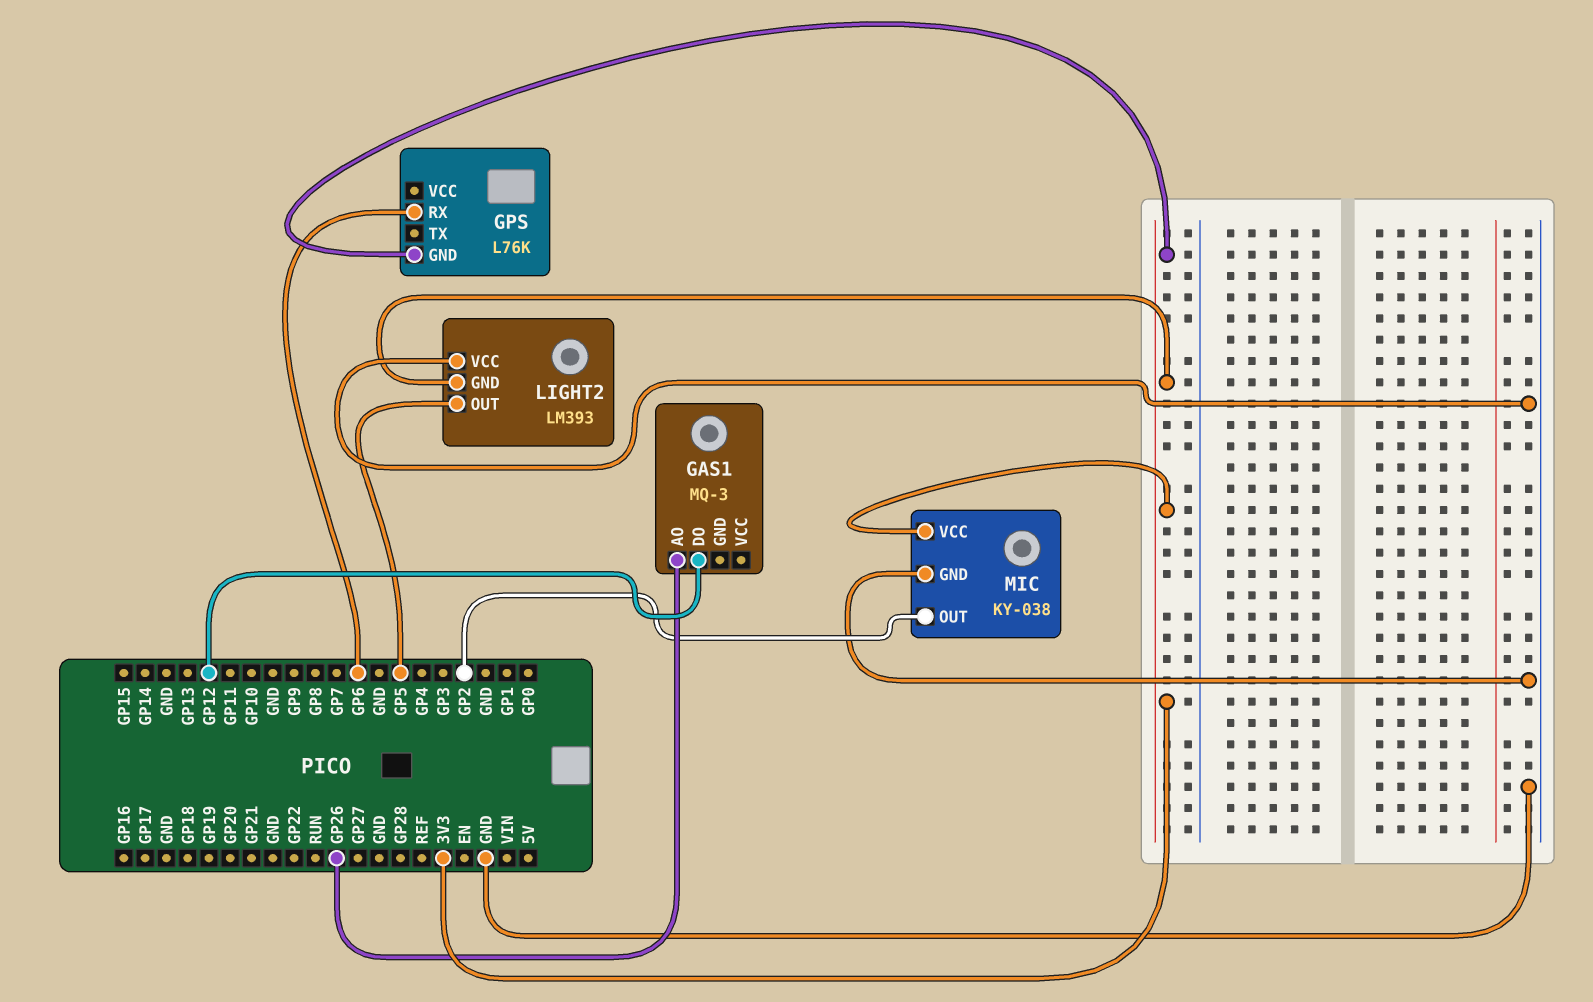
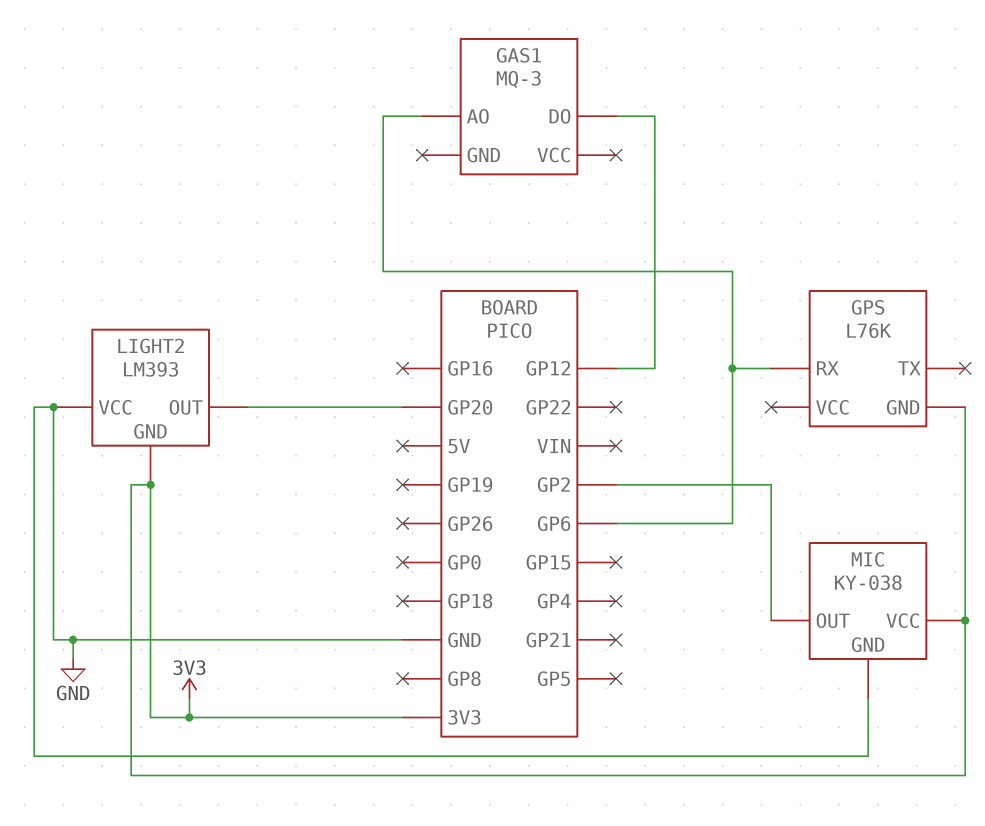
GAS1 pin AO: GP26 -> GP6
LIGHT2 pin OUT: GP5 -> GP20

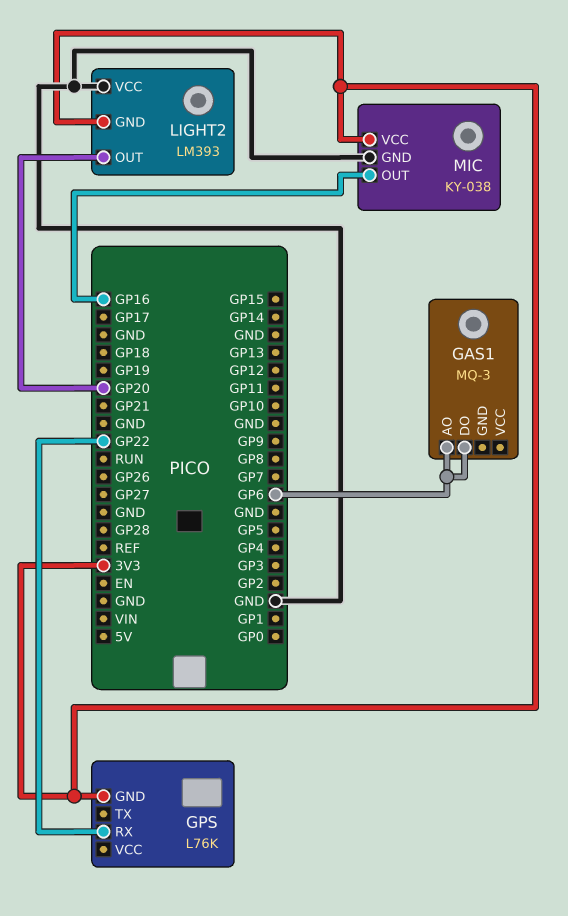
GAS1 pin DO: GP12 -> GP6
GPS pin RX: GP6 -> GP22
MIC pin OUT: GP2 -> GP16

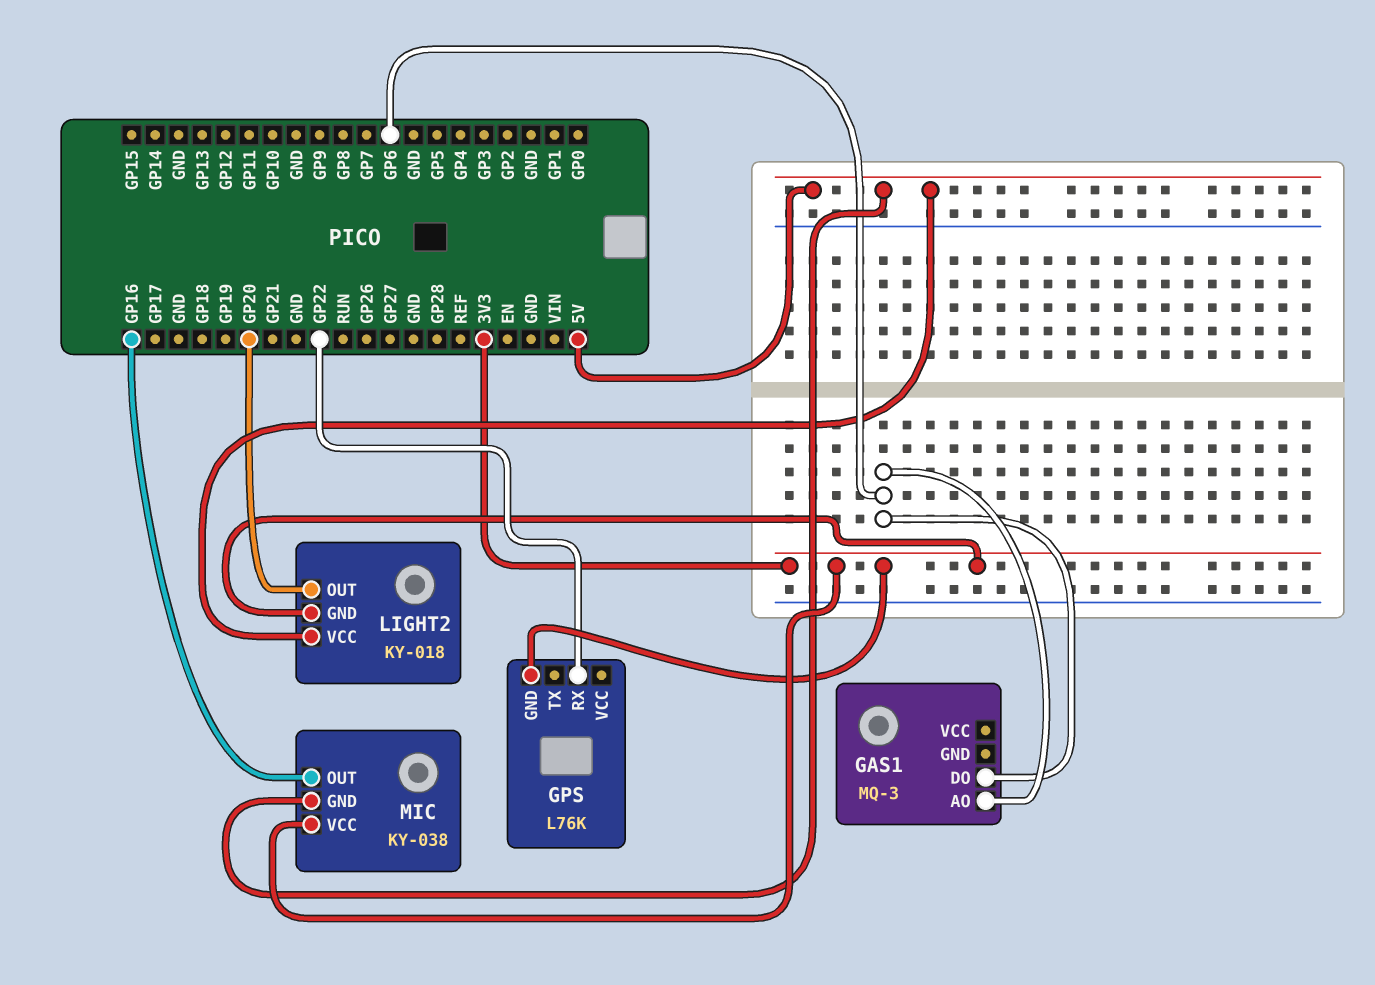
LIGHT2: LM393 -> KY-018
LIGHT2 pin VCC: GND -> 5V
MIC pin GND: GND -> 5V

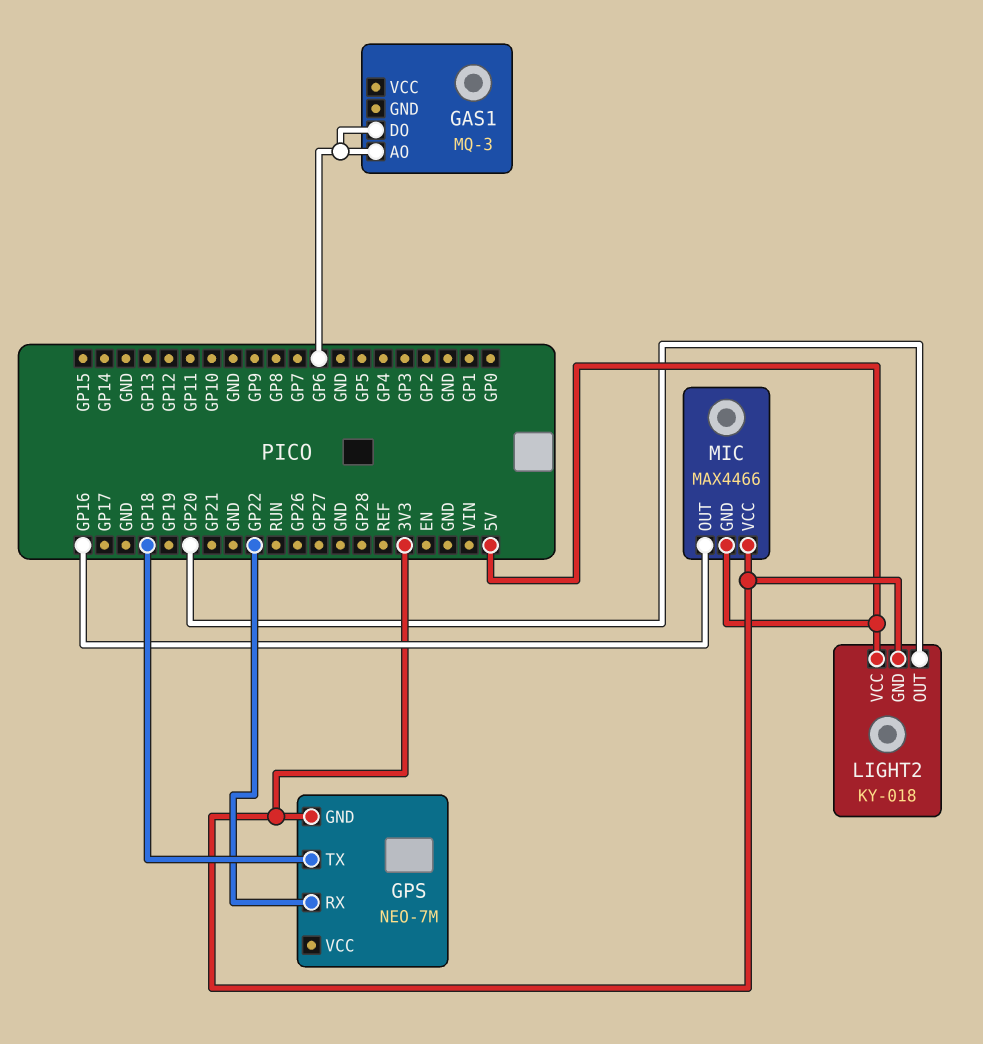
GPS: L76K -> NEO-7M
GPS pin TX: none -> GP18
MIC: KY-038 -> MAX4466

